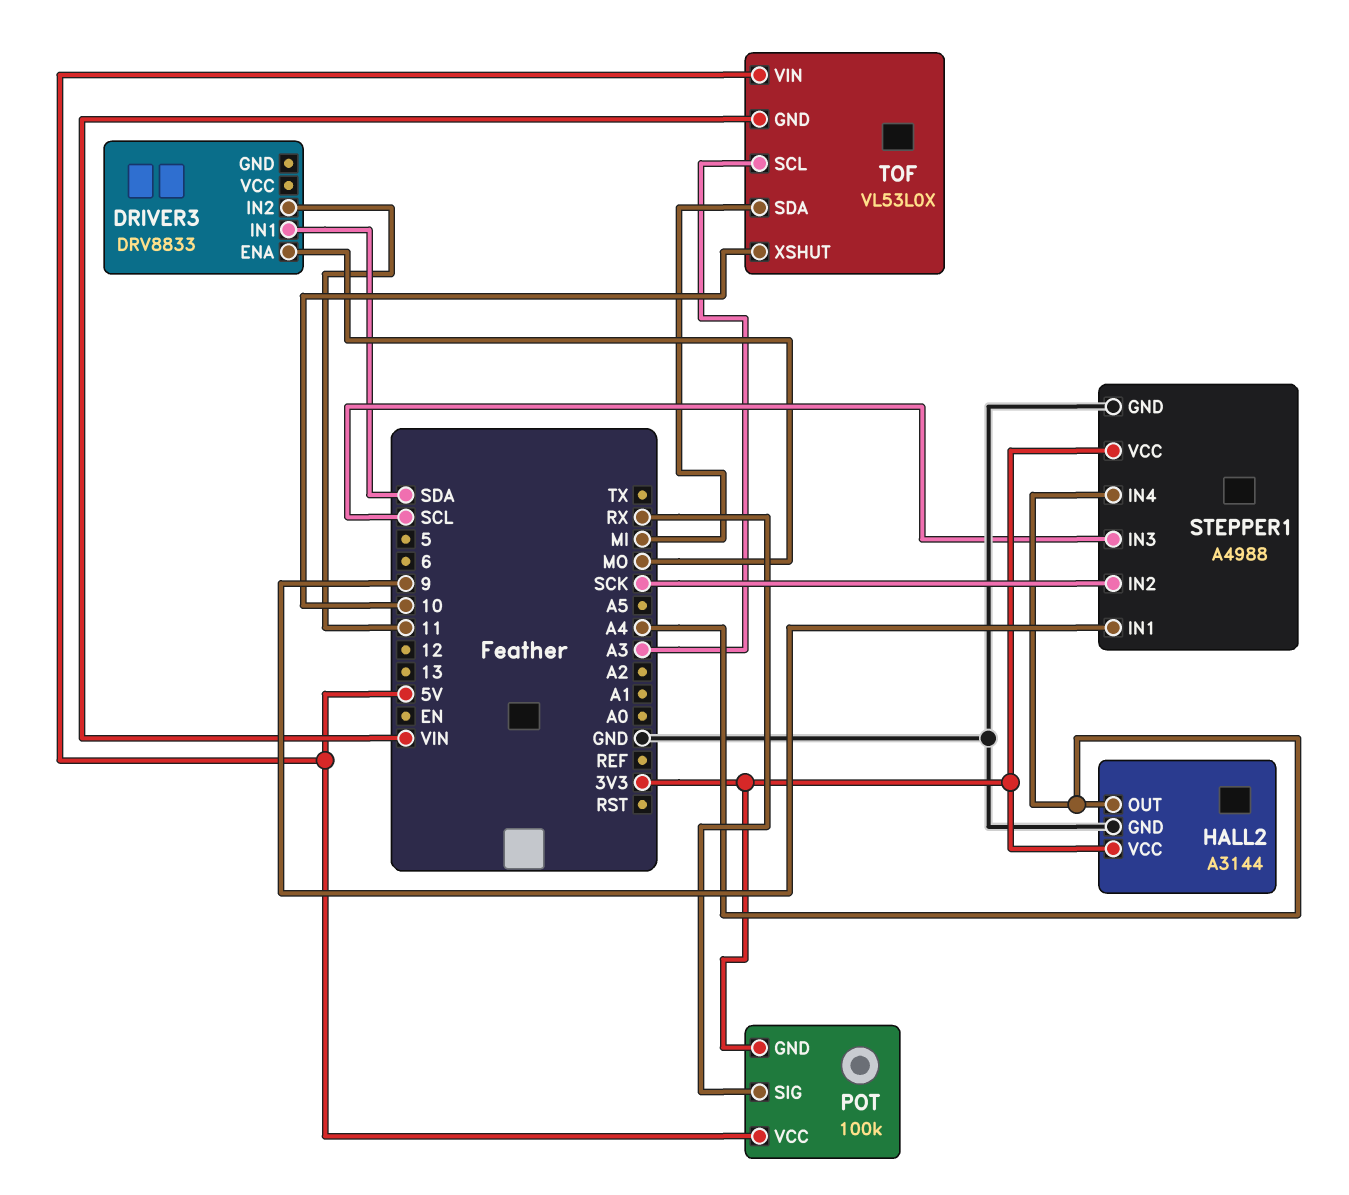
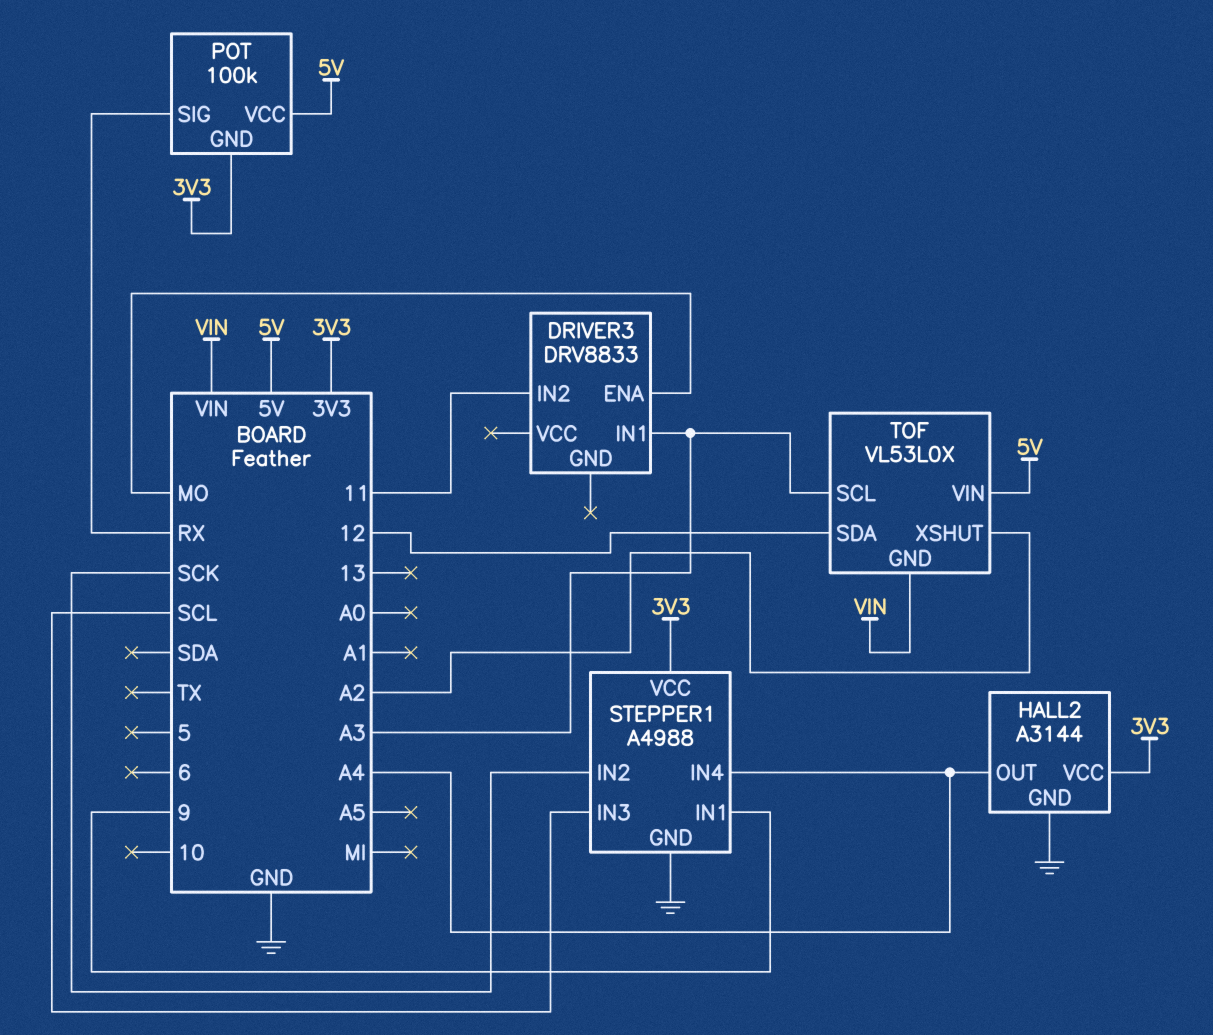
DRIVER3 pin IN1: SDA -> A3
TOF pin SDA: MI -> 12
TOF pin XSHUT: 10 -> A2

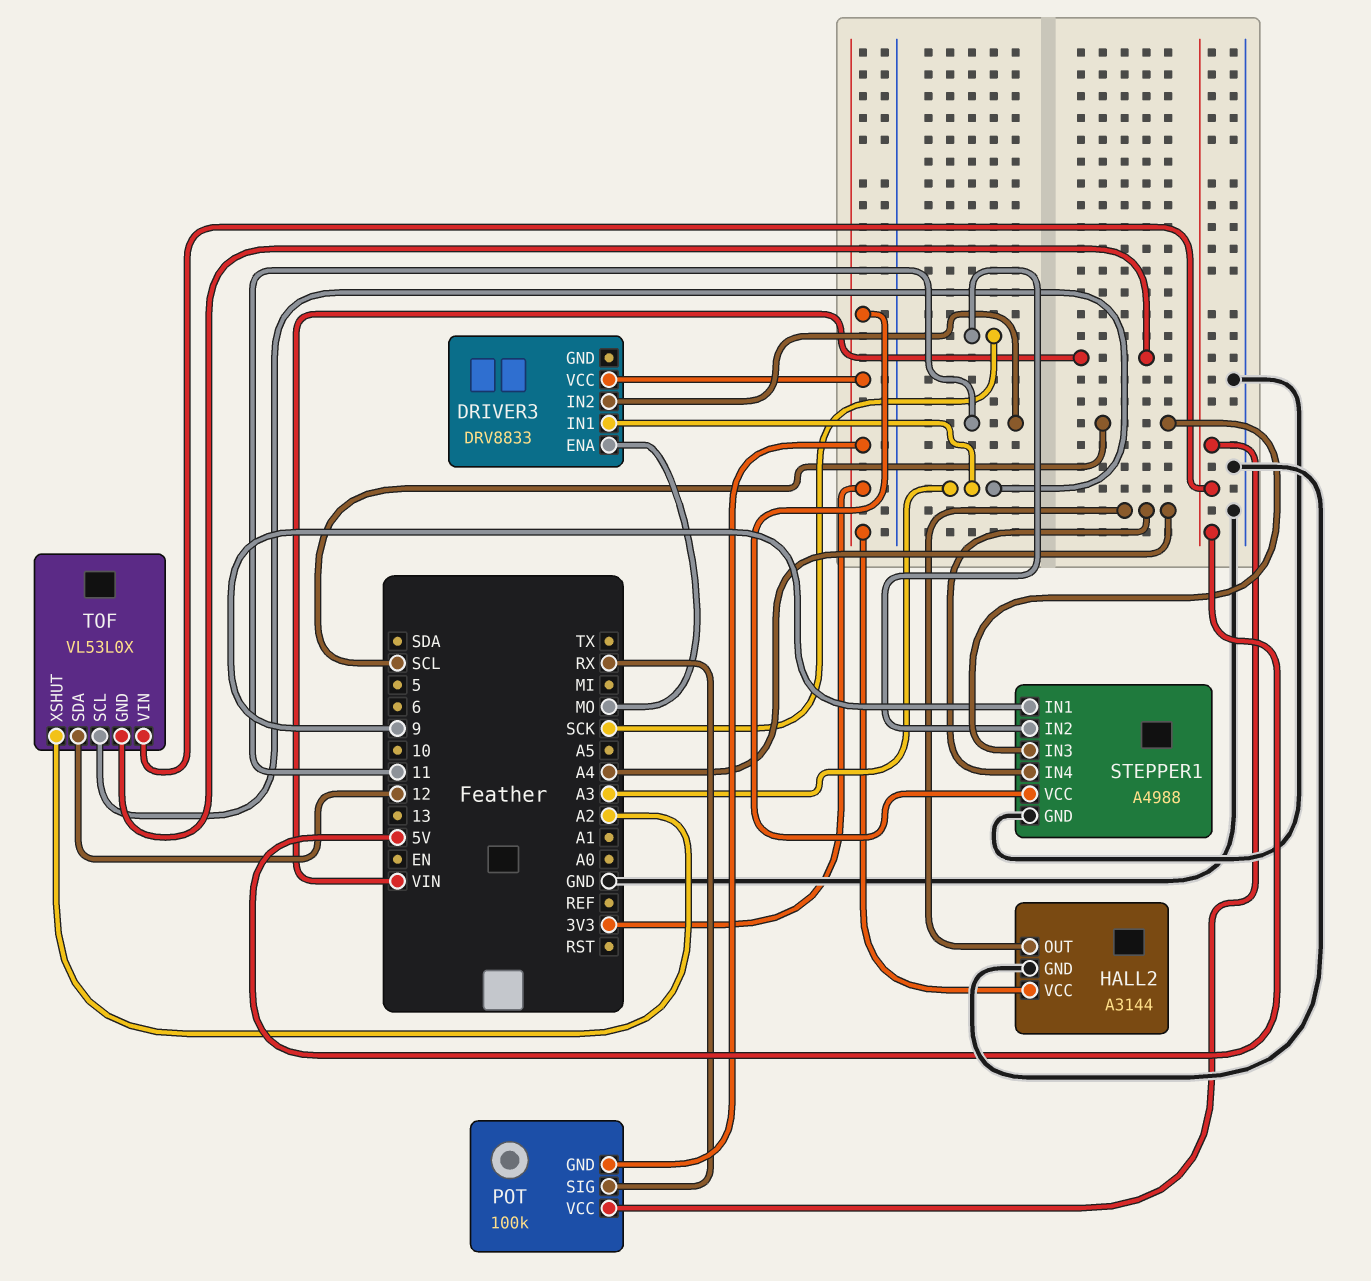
DRIVER3 pin VCC: none -> 3V3

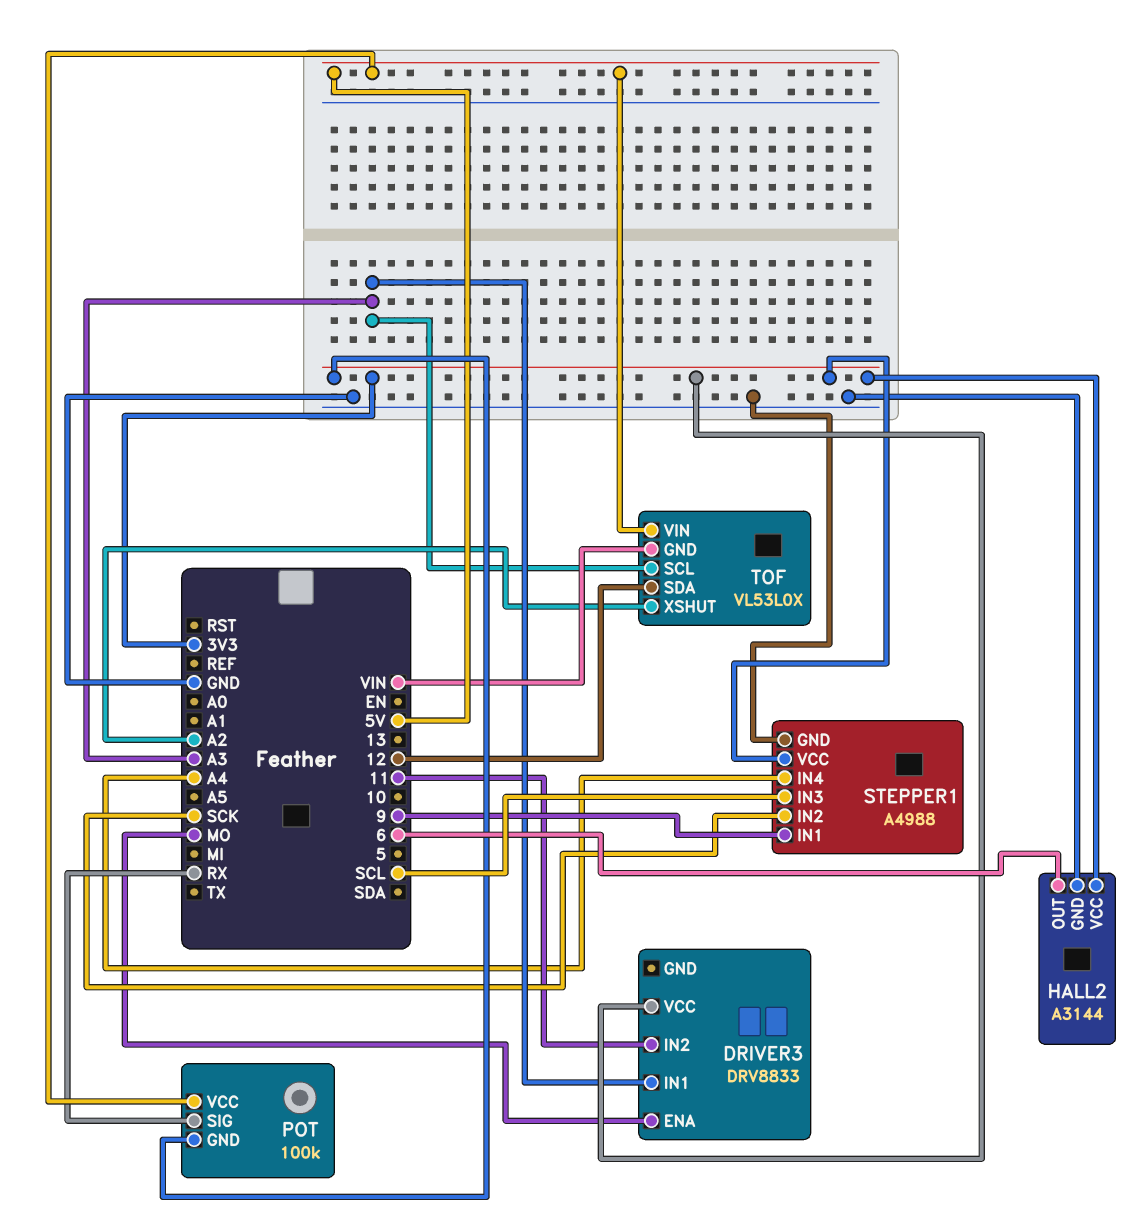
HALL2 pin OUT: A4 -> 6

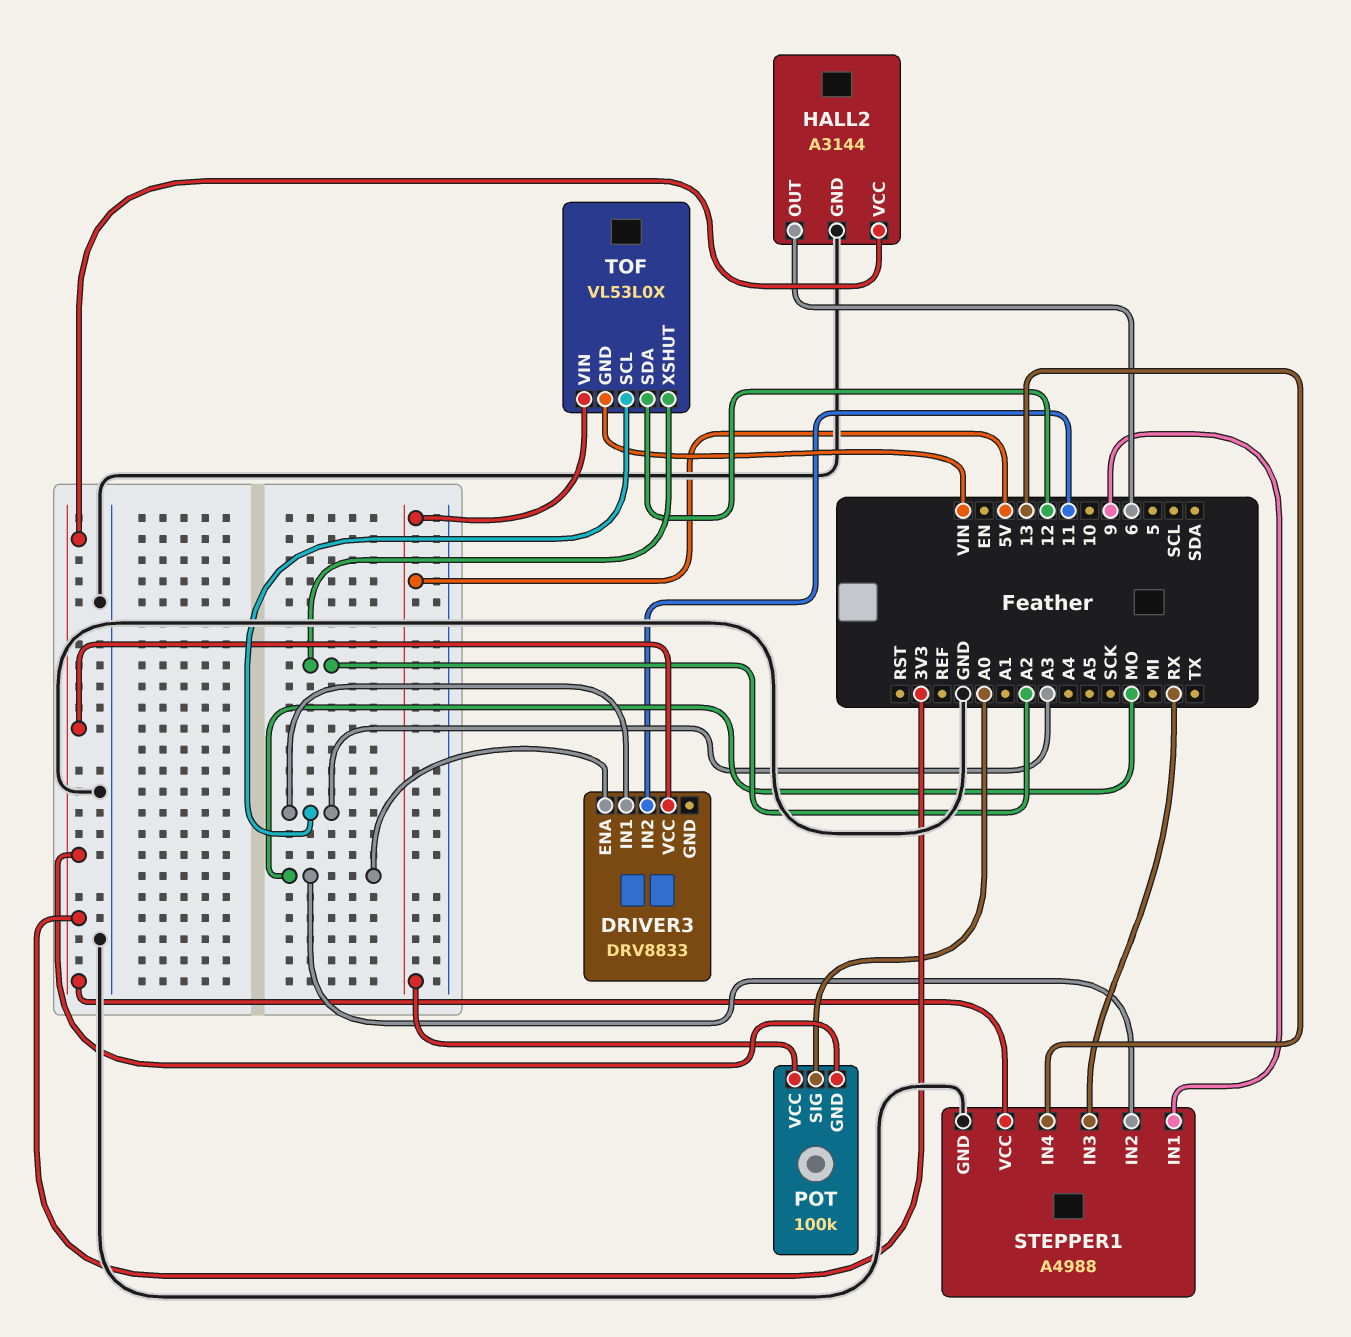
POT pin SIG: RX -> A0
STEPPER1 pin IN2: SCK -> MO
STEPPER1 pin IN3: SCL -> RX
STEPPER1 pin IN4: A4 -> 13

